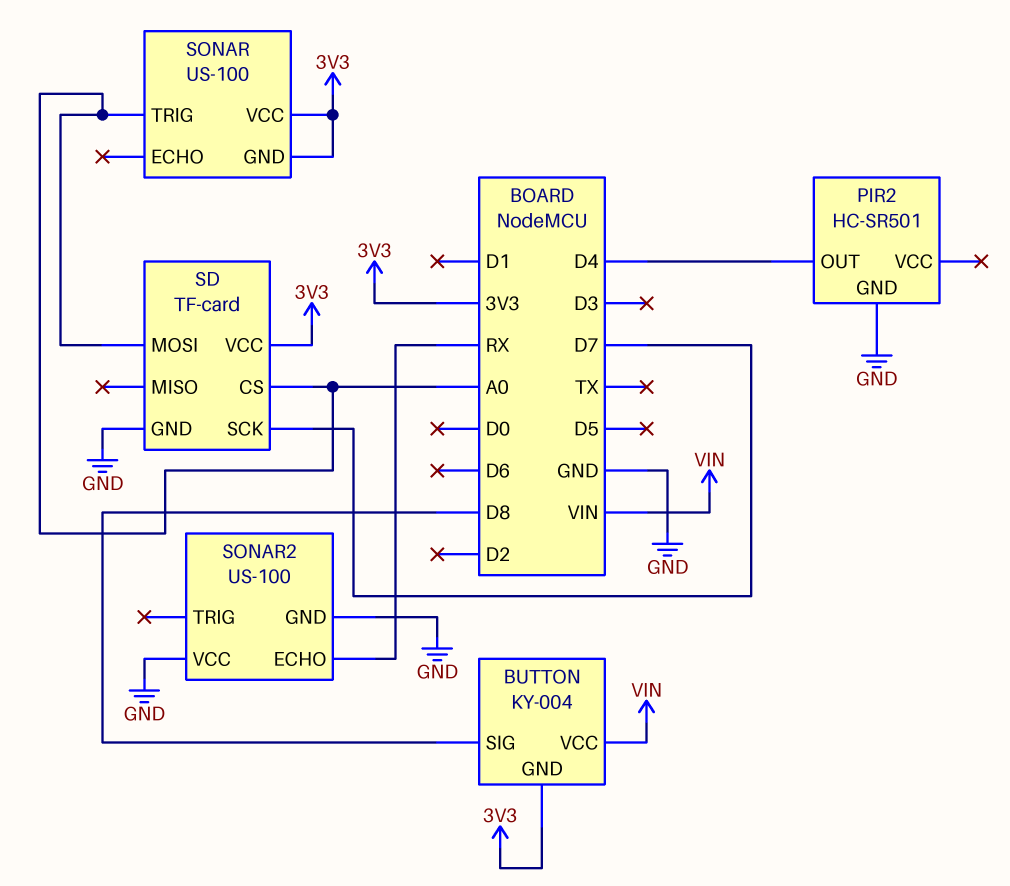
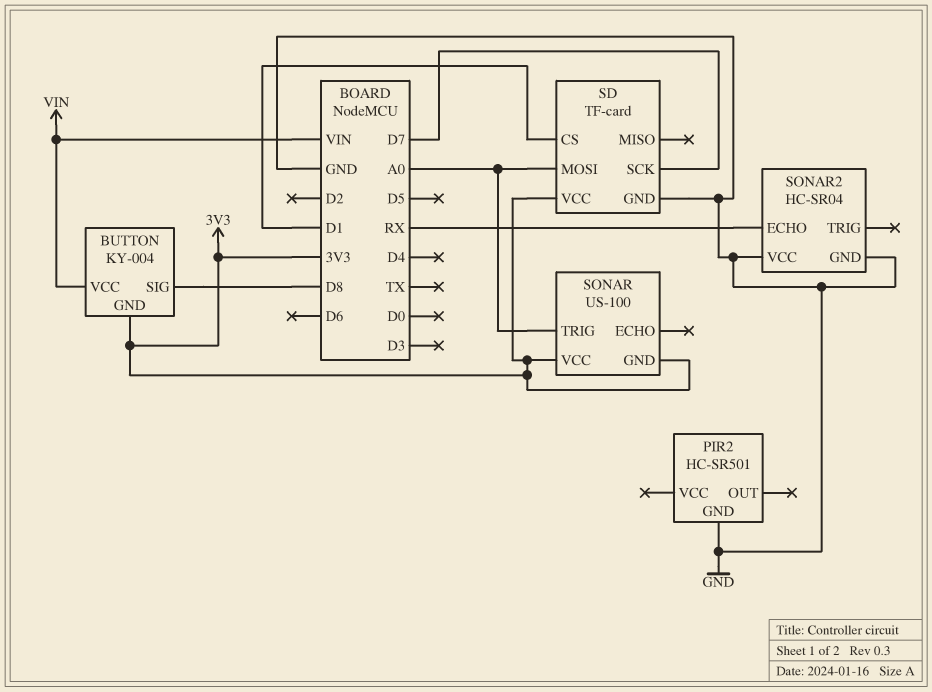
PIR2 pin OUT: D4 -> none
SD pin CS: A0 -> D1
SONAR2: US-100 -> HC-SR04

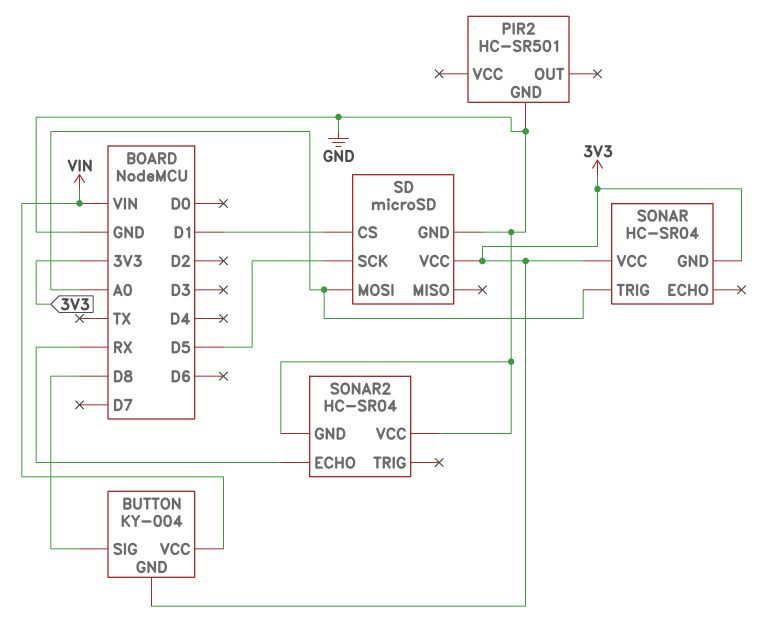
SD: TF-card -> microSD
SD pin SCK: D7 -> D5
SONAR: US-100 -> HC-SR04

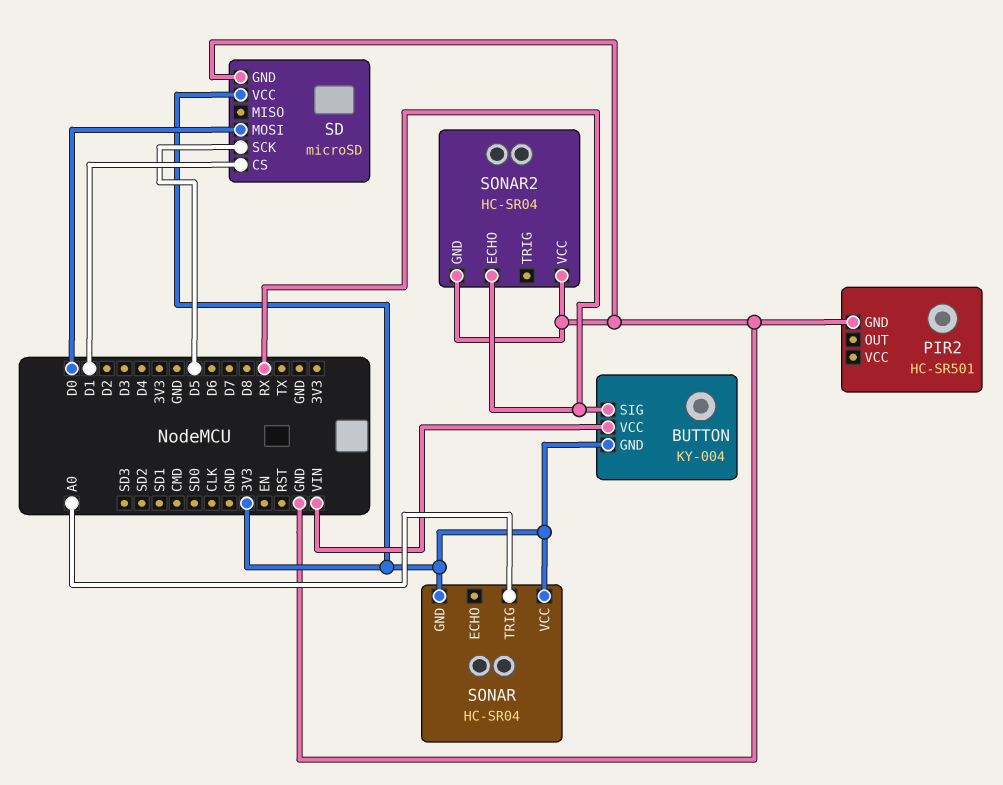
BUTTON pin SIG: D8 -> RX
SD pin MOSI: A0 -> D0

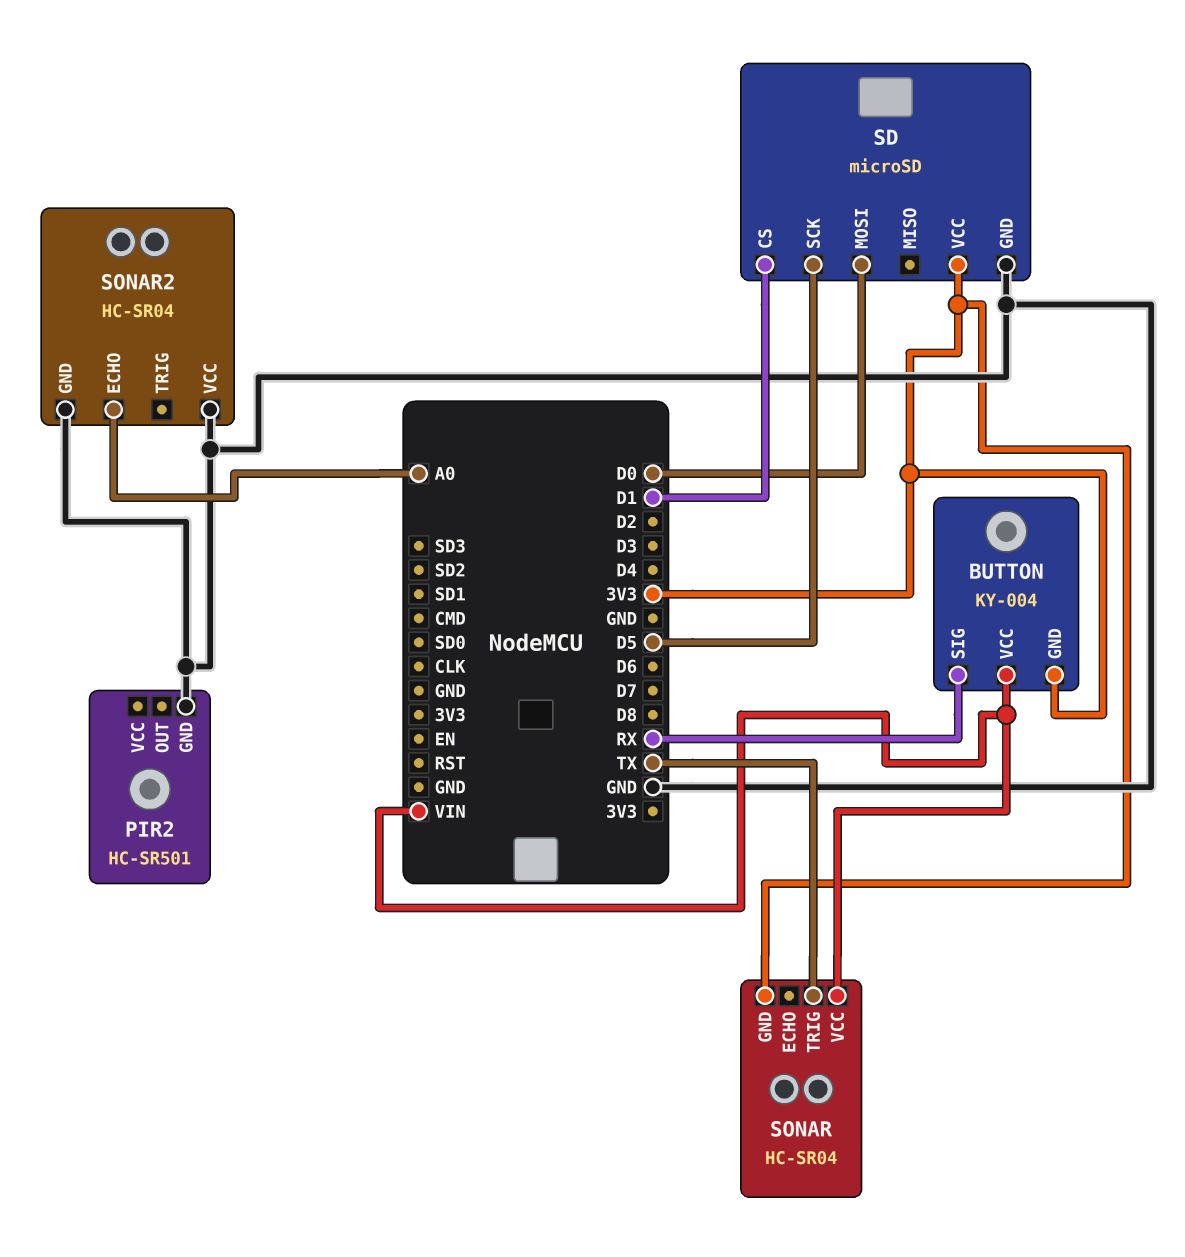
SONAR pin TRIG: A0 -> TX
SONAR pin VCC: 3V3 -> VIN
SONAR2 pin ECHO: RX -> A0

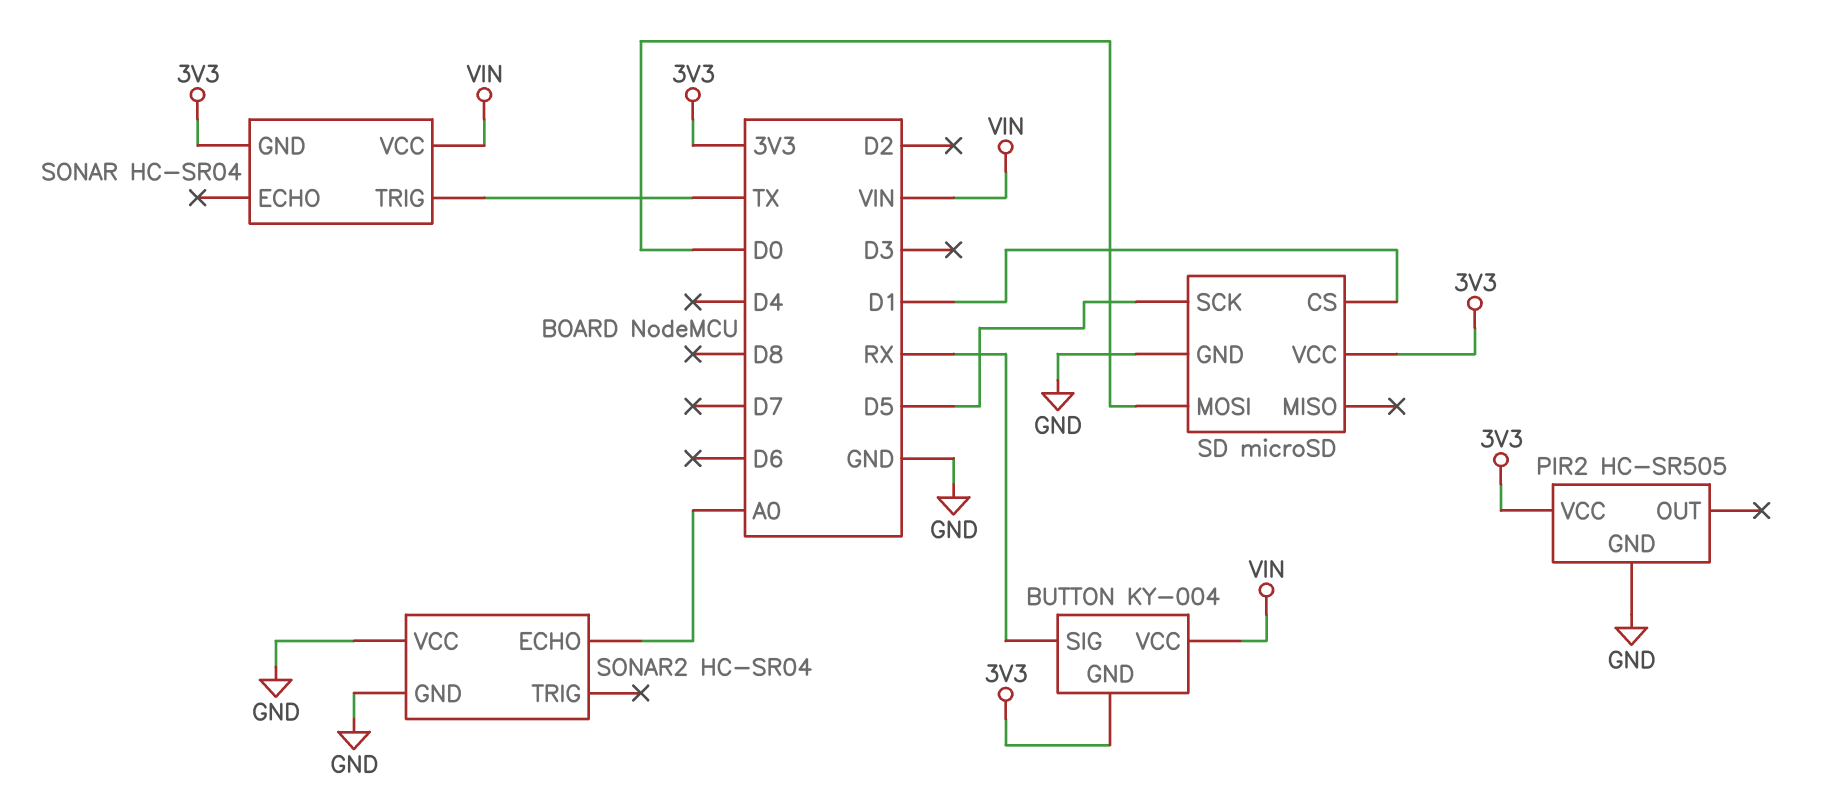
PIR2: HC-SR501 -> HC-SR505
PIR2 pin VCC: none -> 3V3

